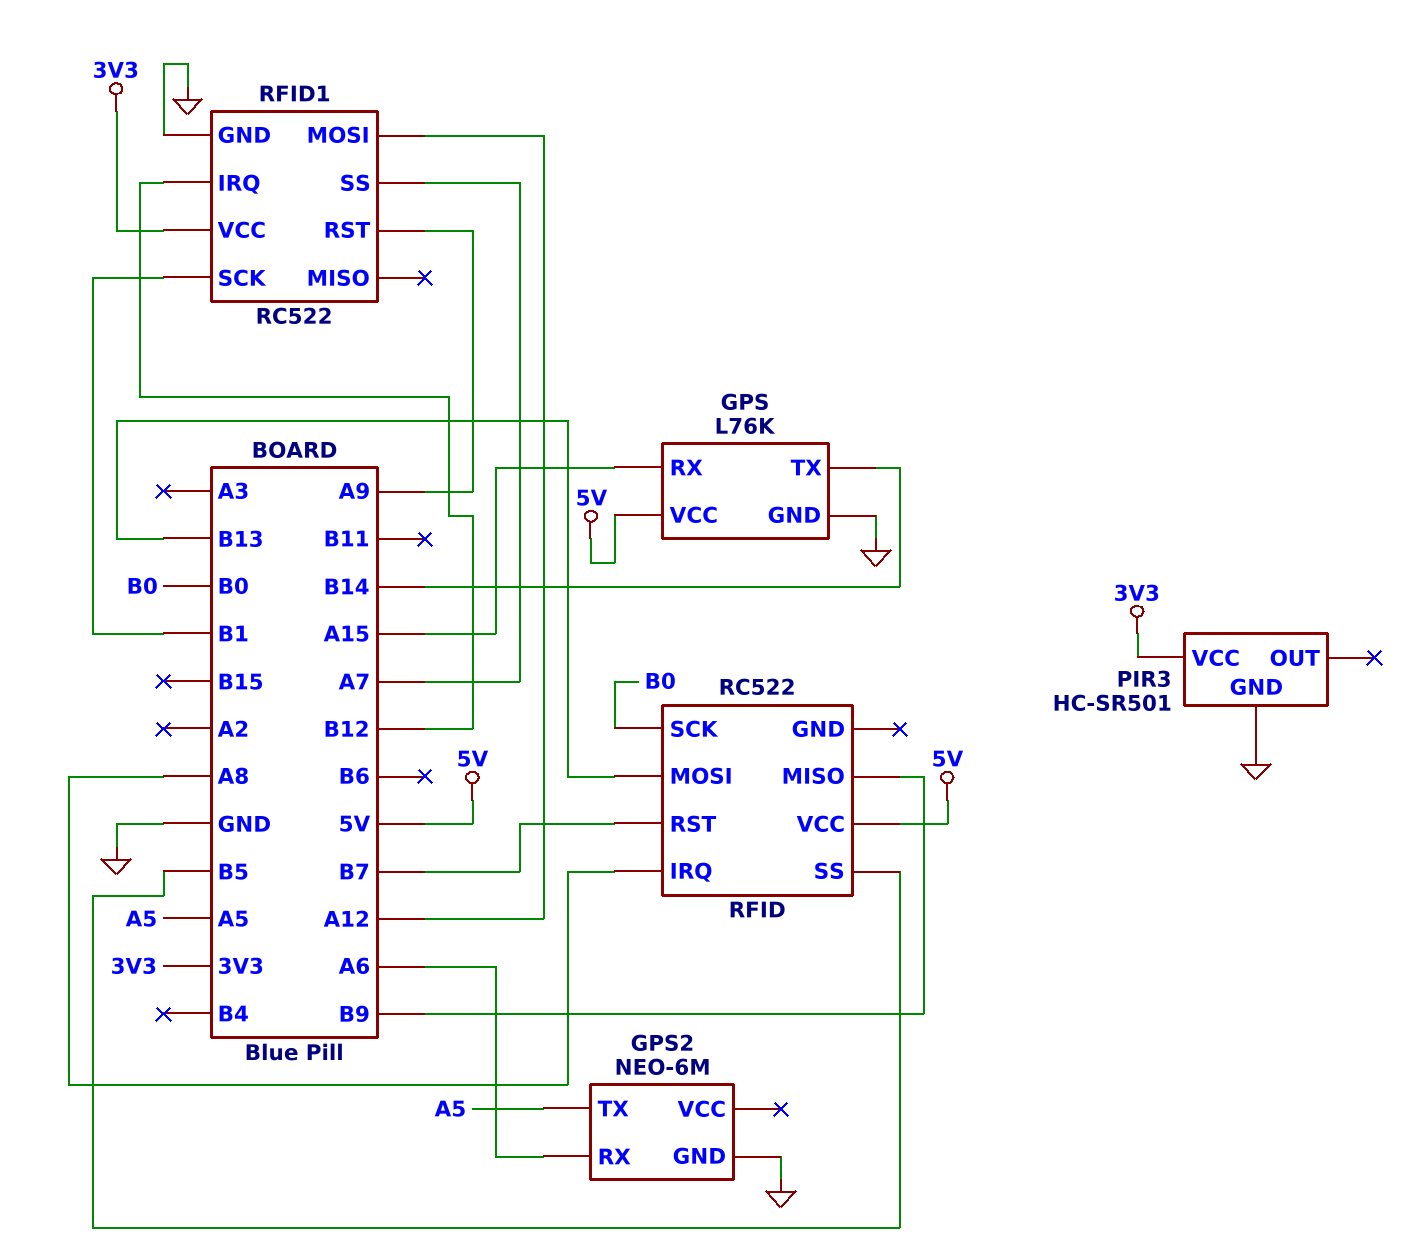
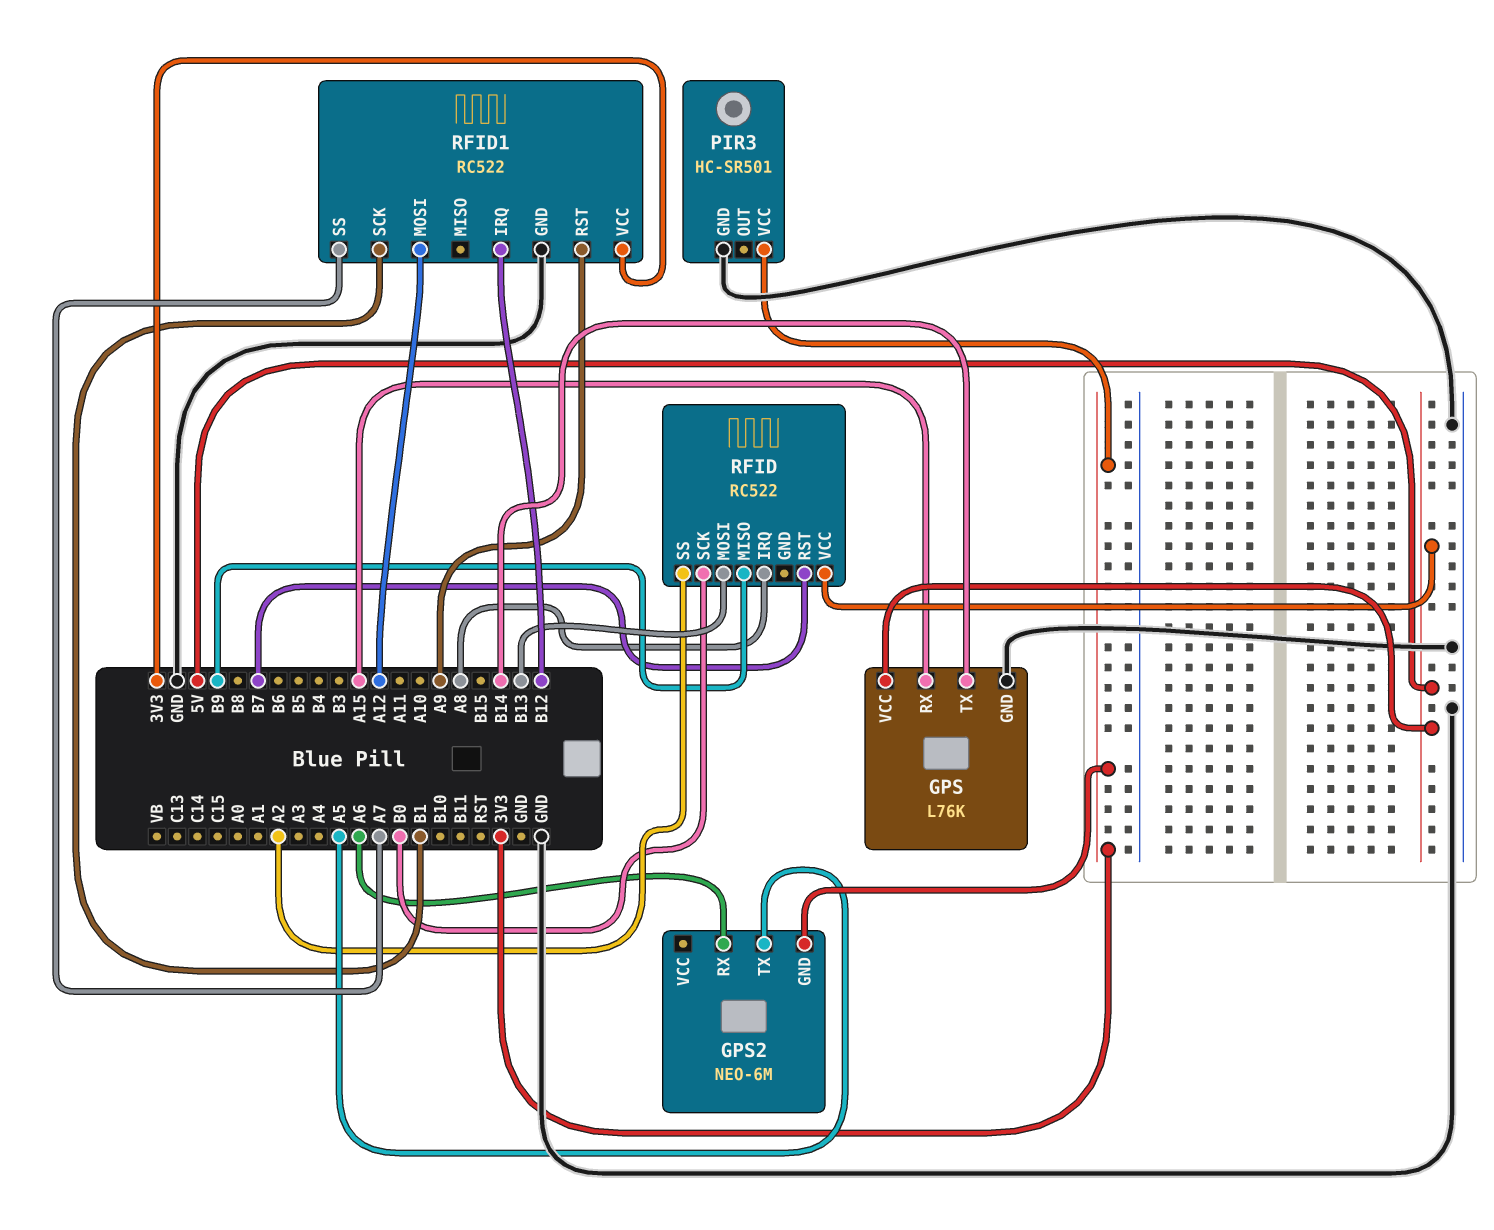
GPS2 pin GND: GND -> 3V3
RFID pin SS: B5 -> A2

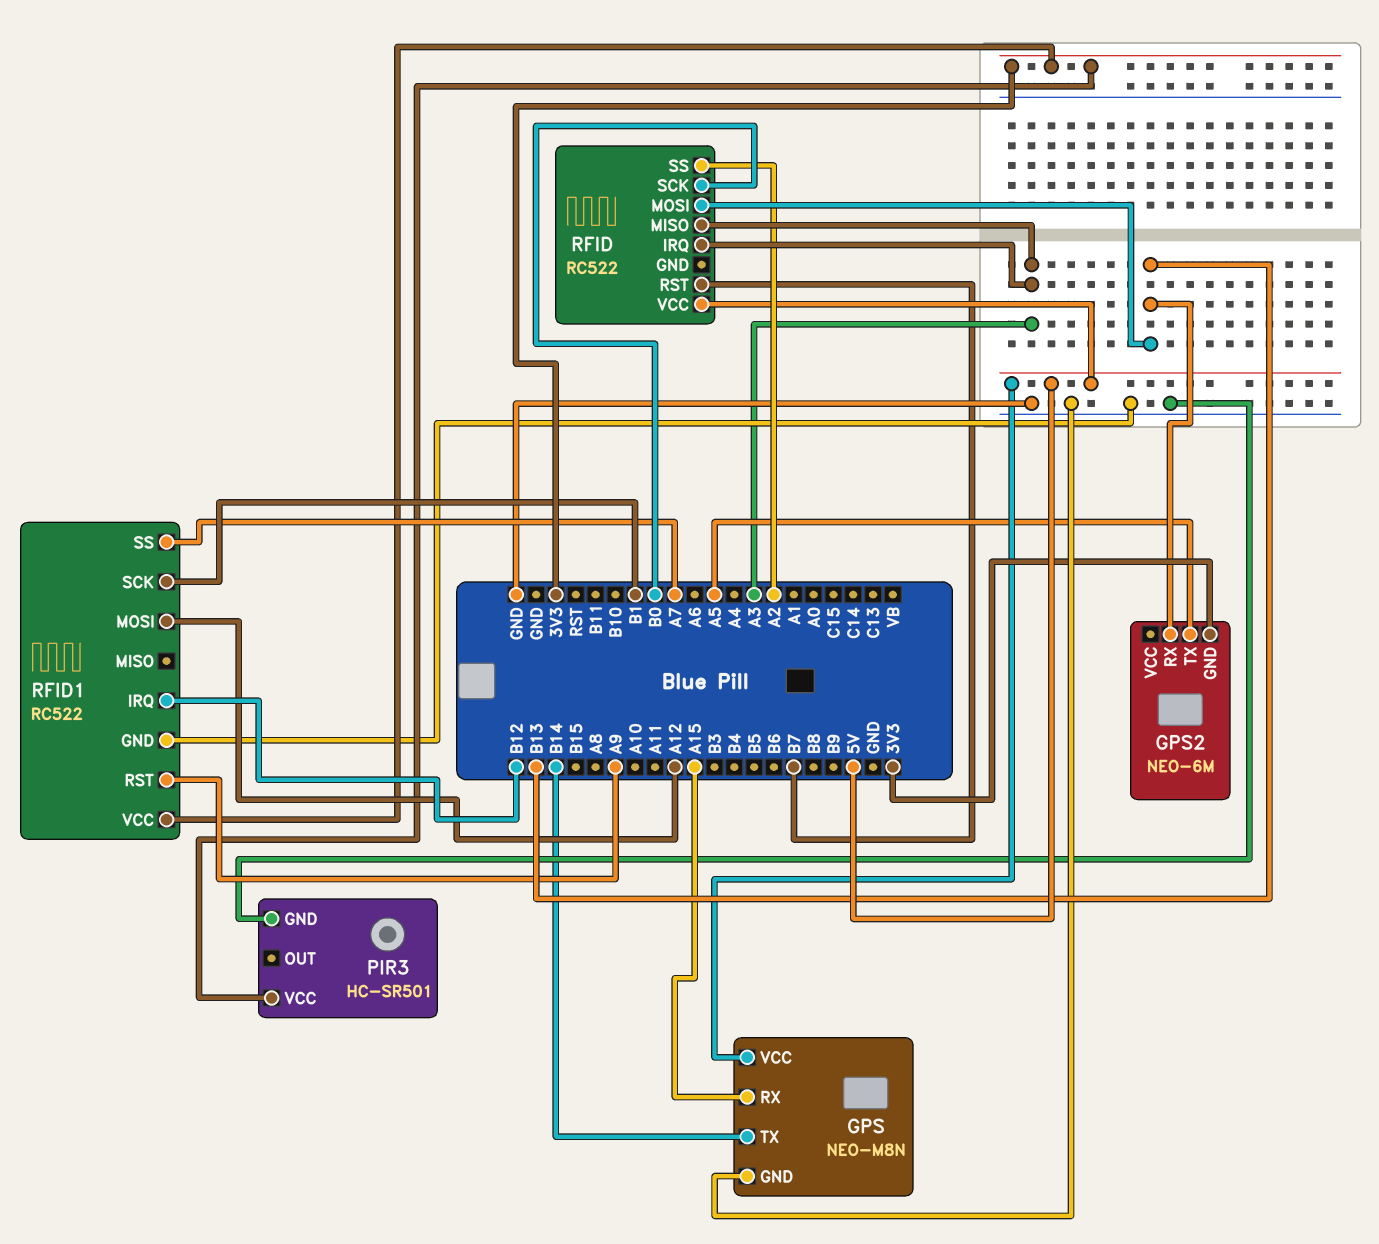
GPS: L76K -> NEO-M8N
GPS2 pin RX: A6 -> B13
RFID pin IRQ: A8 -> A3
RFID pin MISO: B9 -> A3

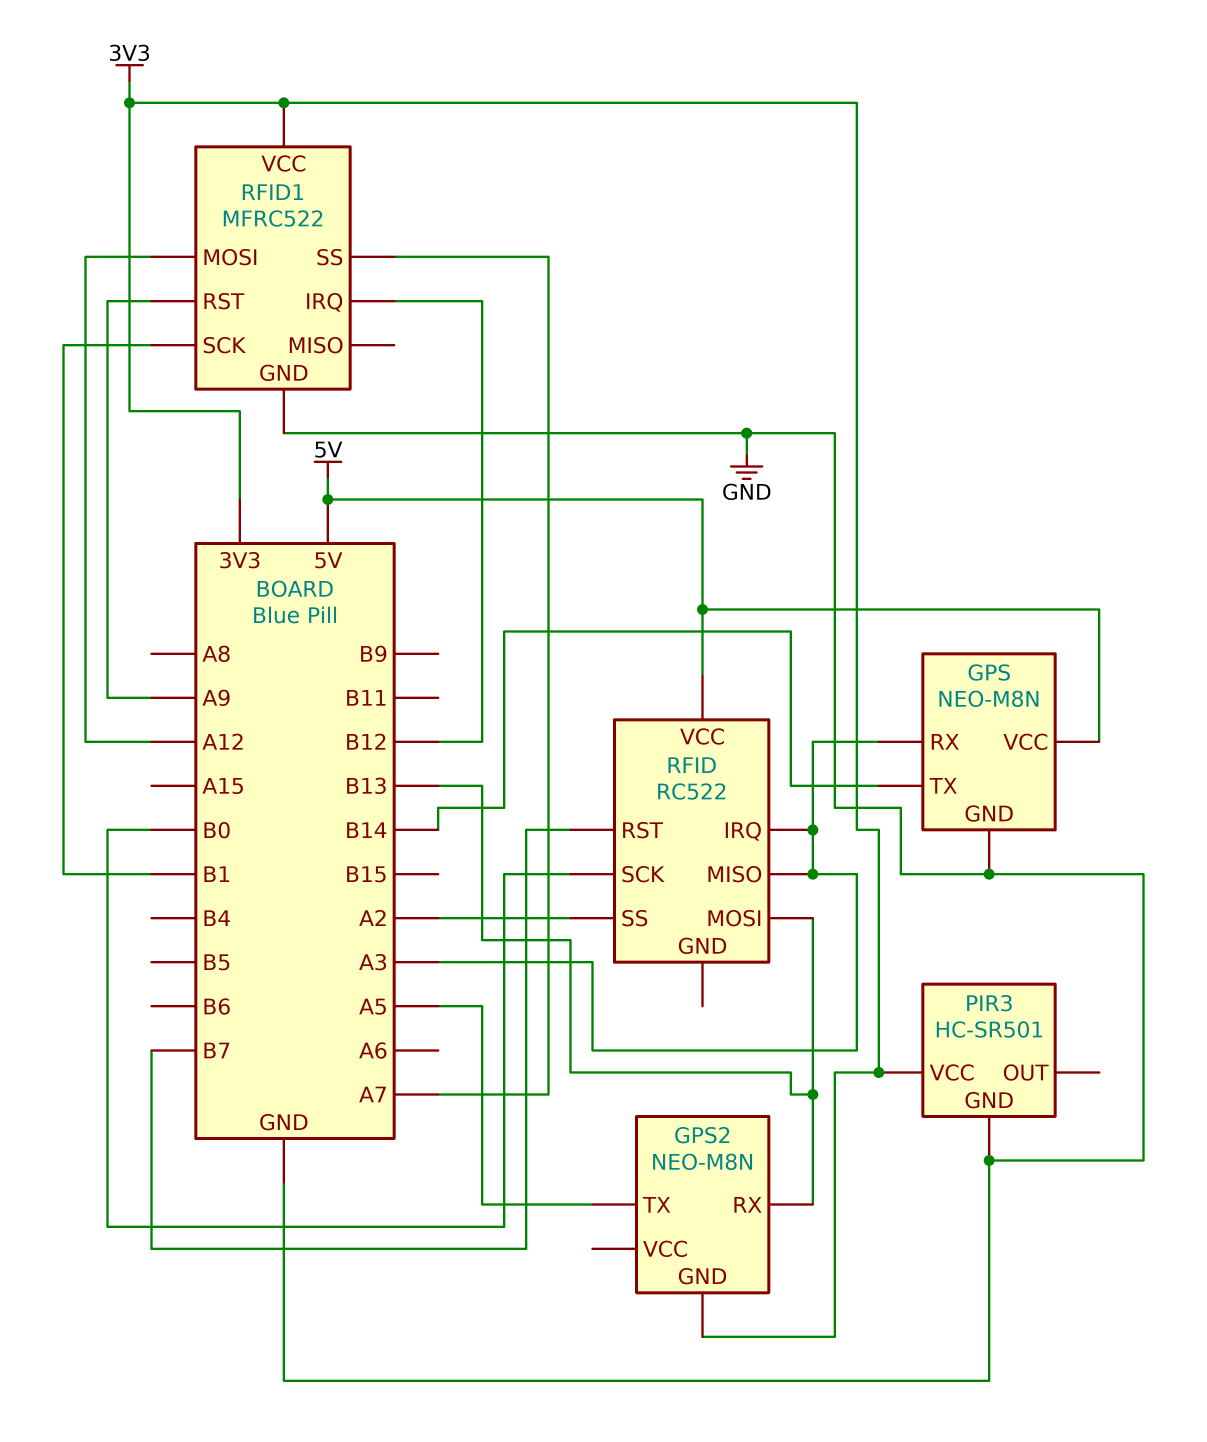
GPS pin RX: A15 -> A3
GPS2: NEO-6M -> NEO-M8N
RFID1: RC522 -> MFRC522

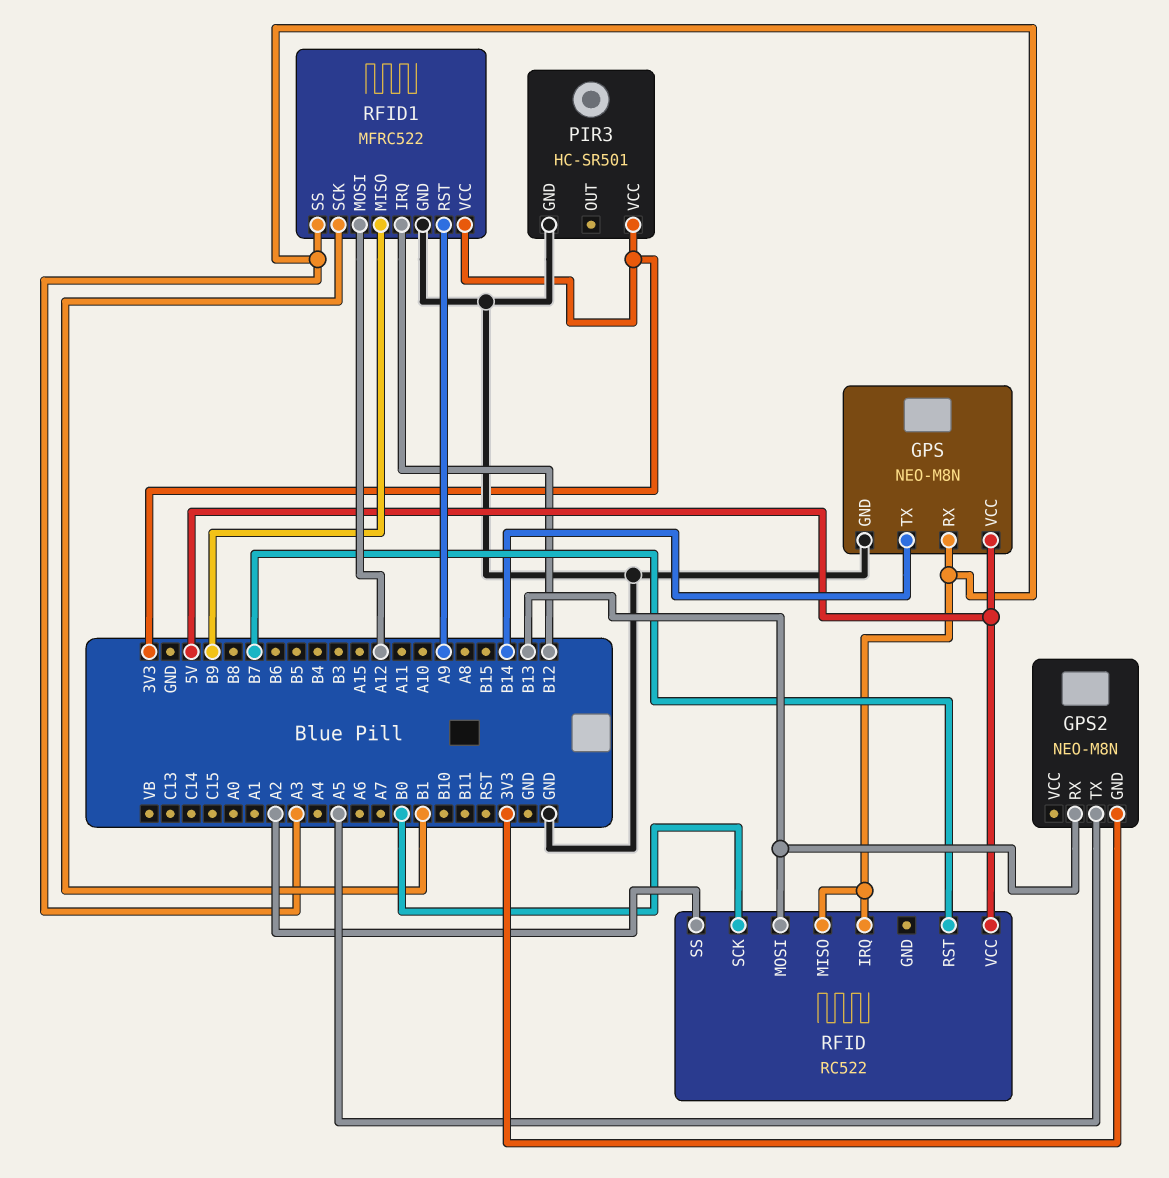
RFID1 pin MISO: none -> B9
RFID1 pin SS: A7 -> A3

